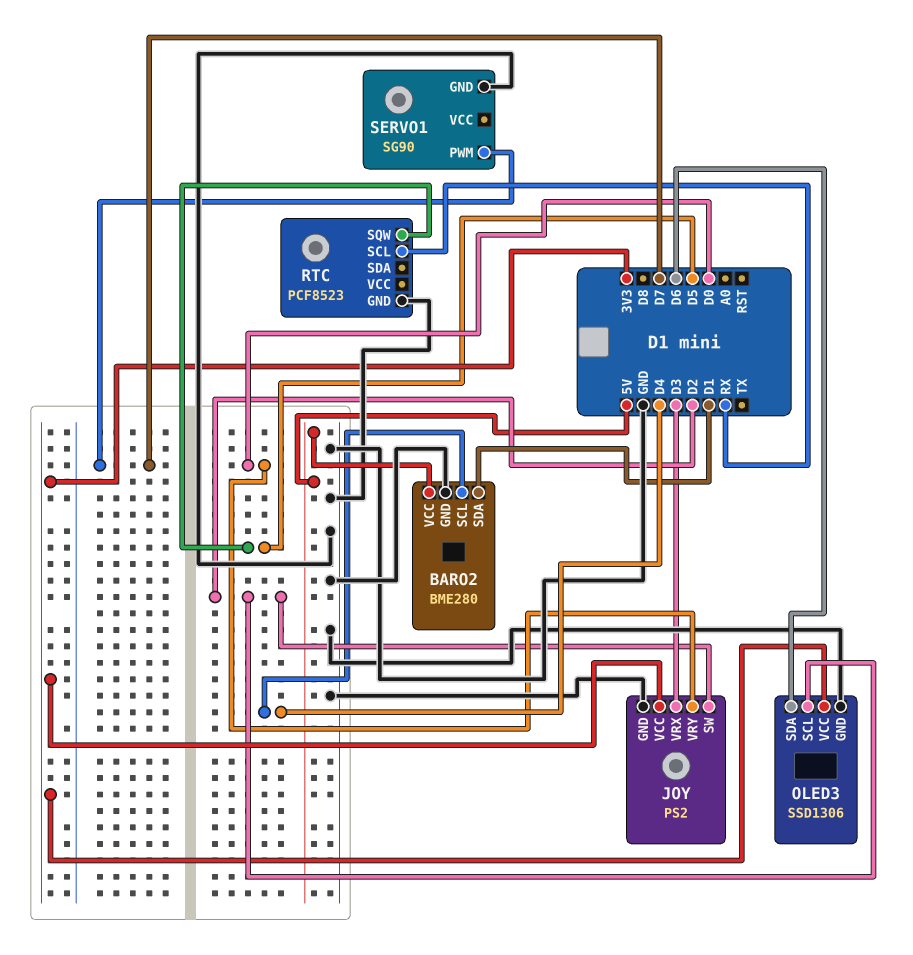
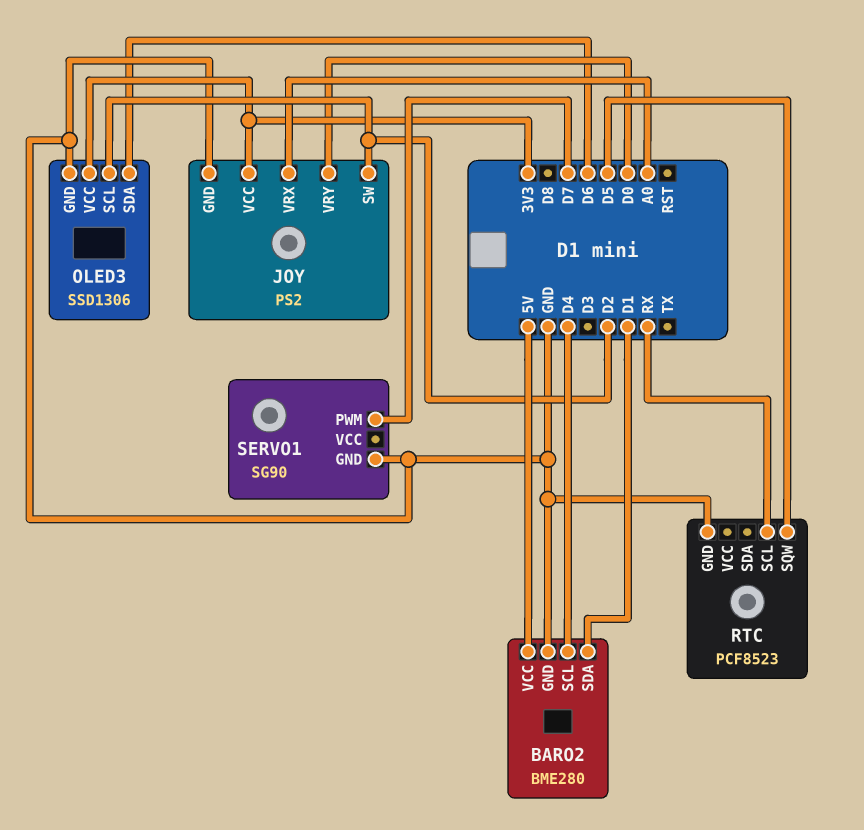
JOY pin VRX: D3 -> A0

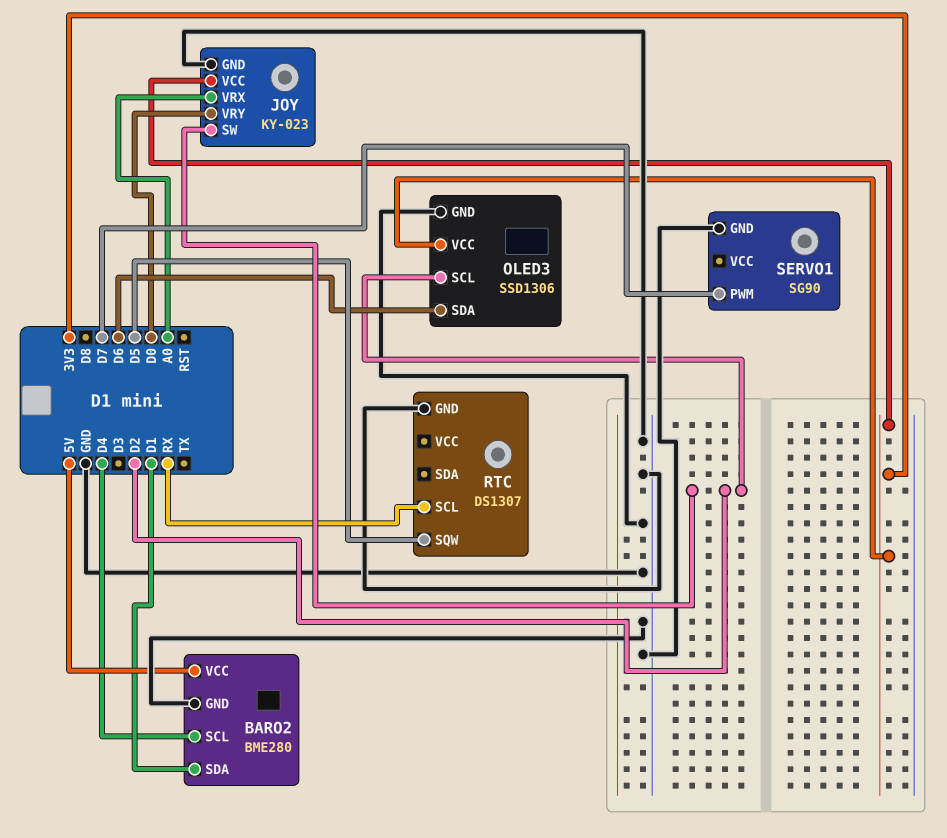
JOY: PS2 -> KY-023
RTC: PCF8523 -> DS1307

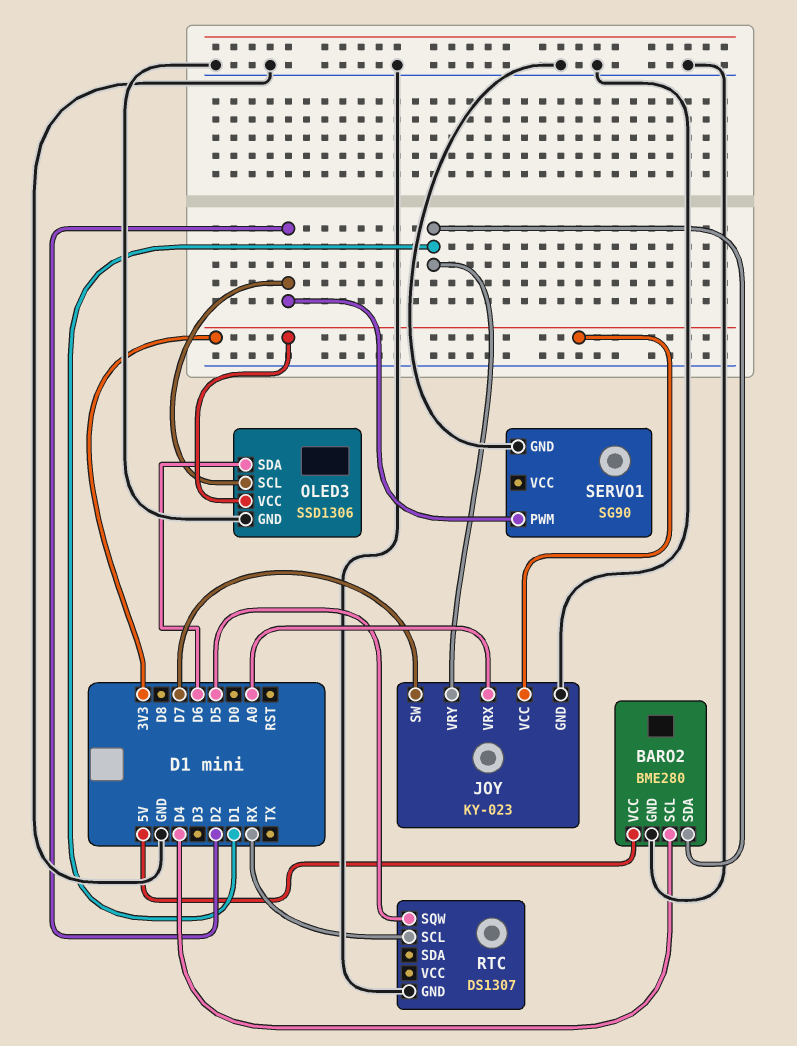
JOY pin SW: D2 -> D7
JOY pin VRY: D0 -> D1
SERVO1 pin PWM: D7 -> D2

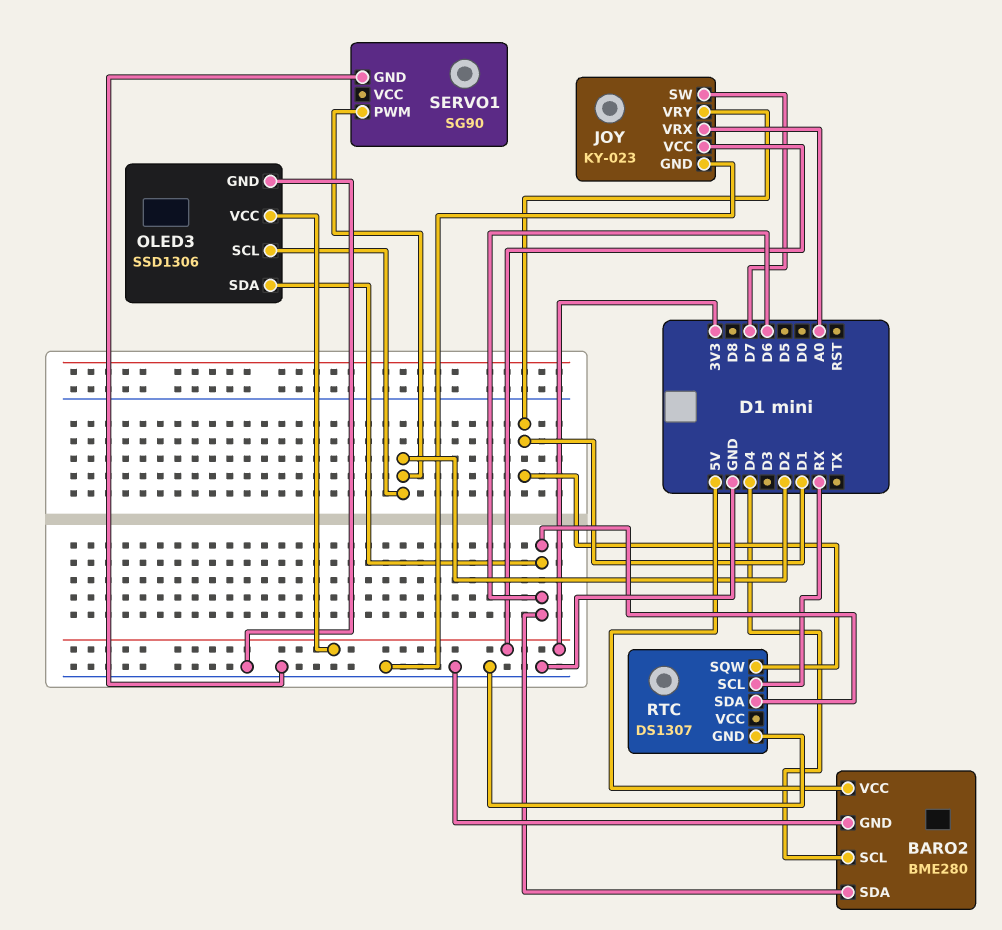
BARO2 pin SDA: D1 -> D6
RTC pin SDA: none -> D6
RTC pin SQW: D5 -> D1

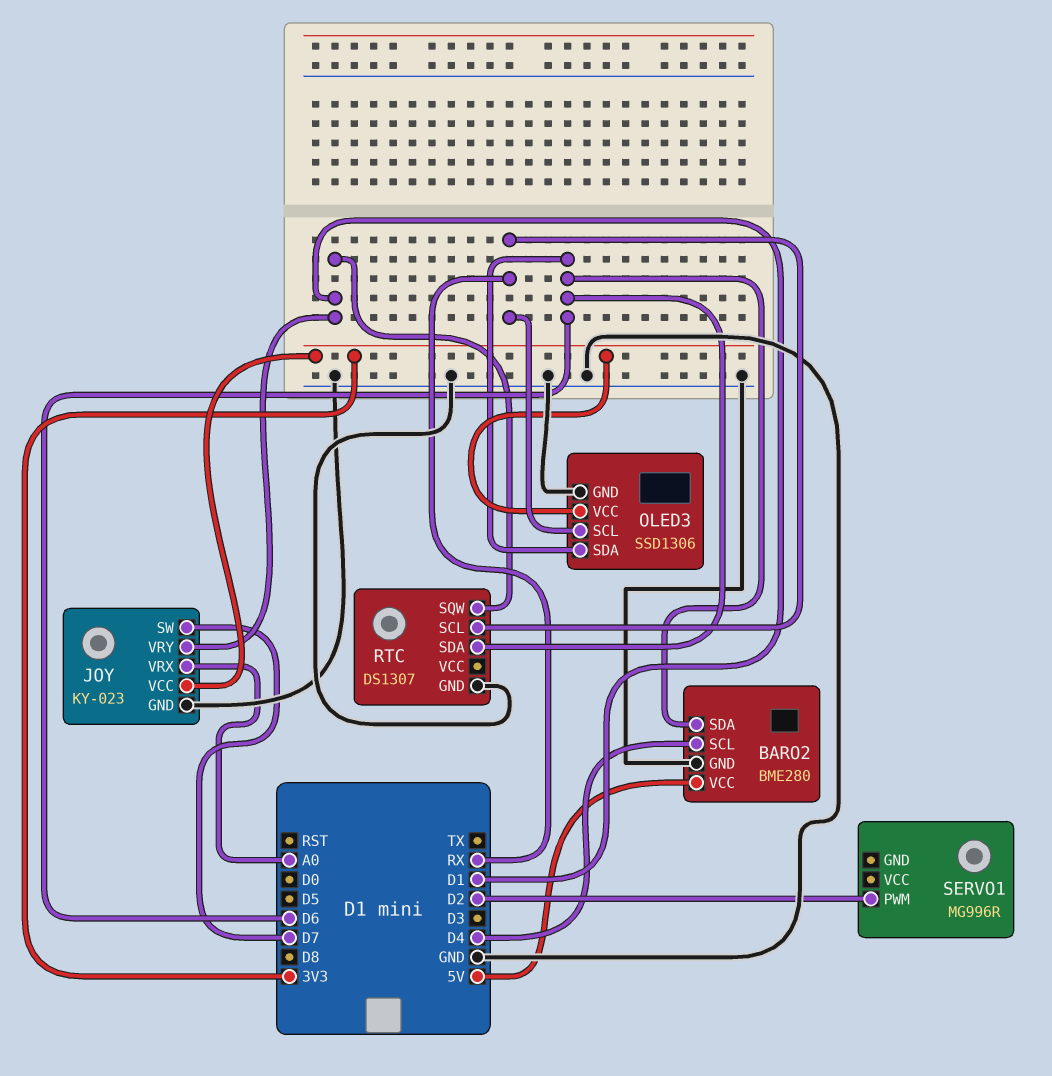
OLED3 pin SCL: D2 -> RX
SERVO1: SG90 -> MG996R
SERVO1 pin GND: GND -> none

